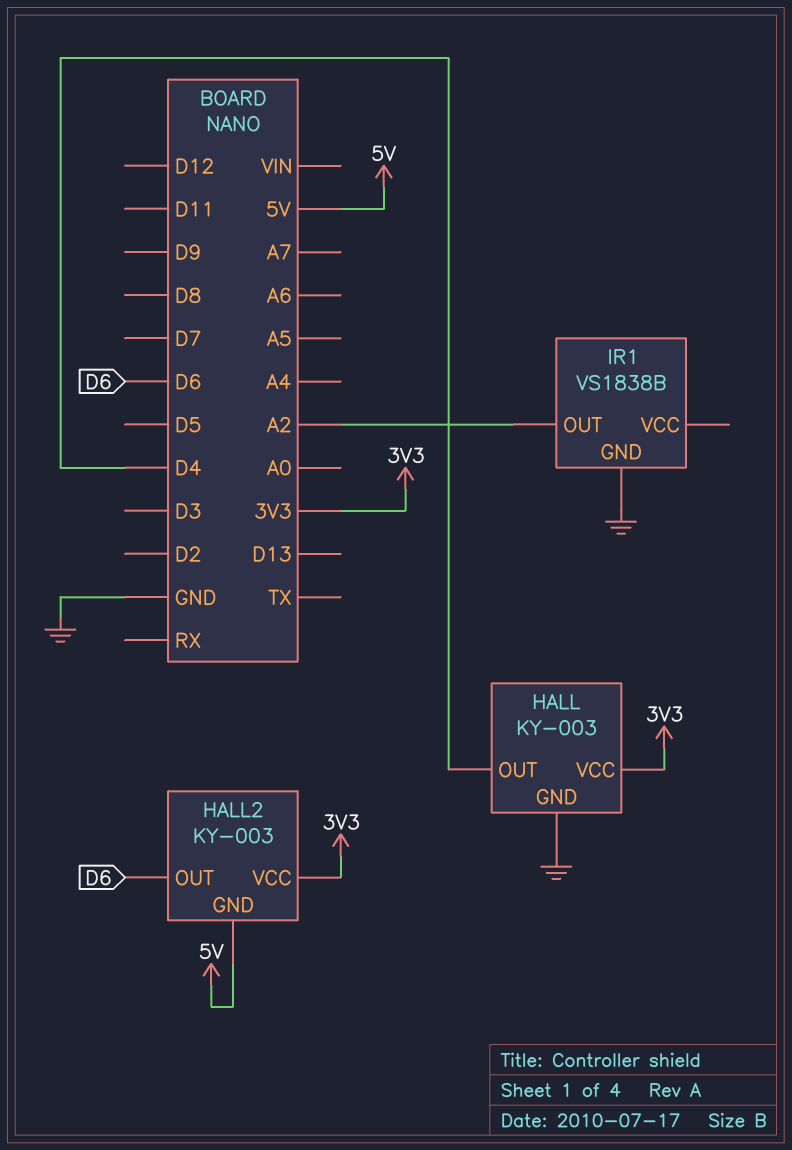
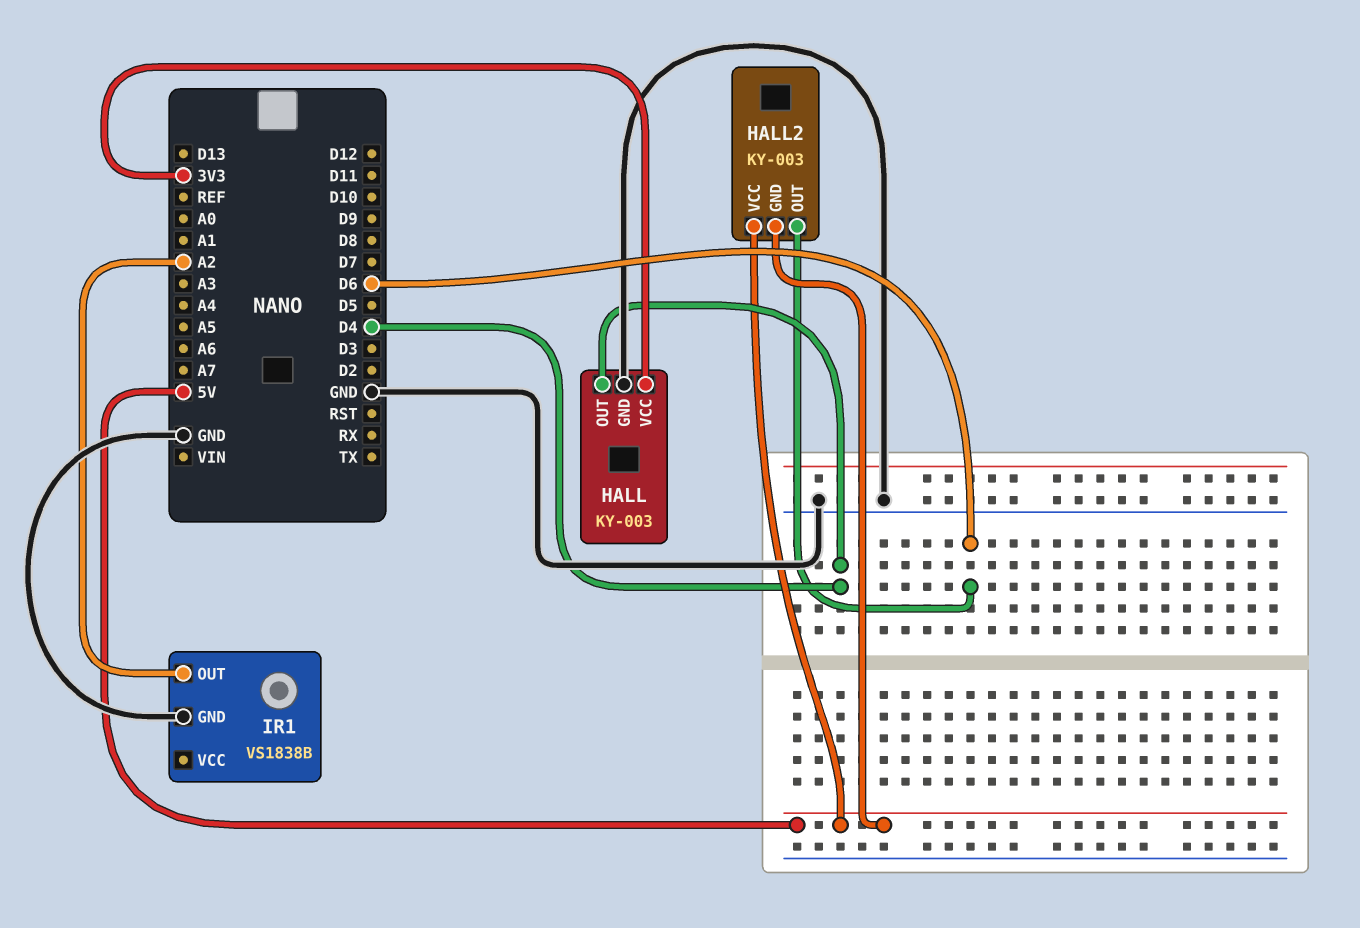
HALL2 pin VCC: 3V3 -> 5V

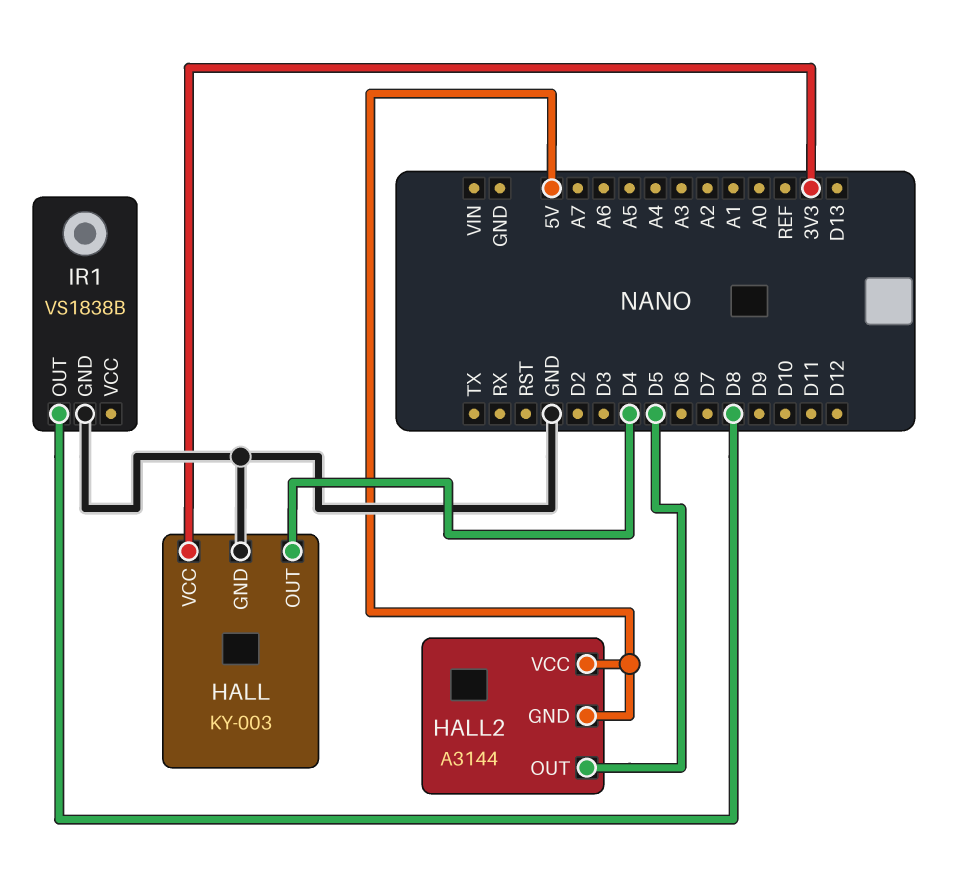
HALL2: KY-003 -> A3144
HALL2 pin OUT: D6 -> D5
IR1 pin OUT: A2 -> D8

